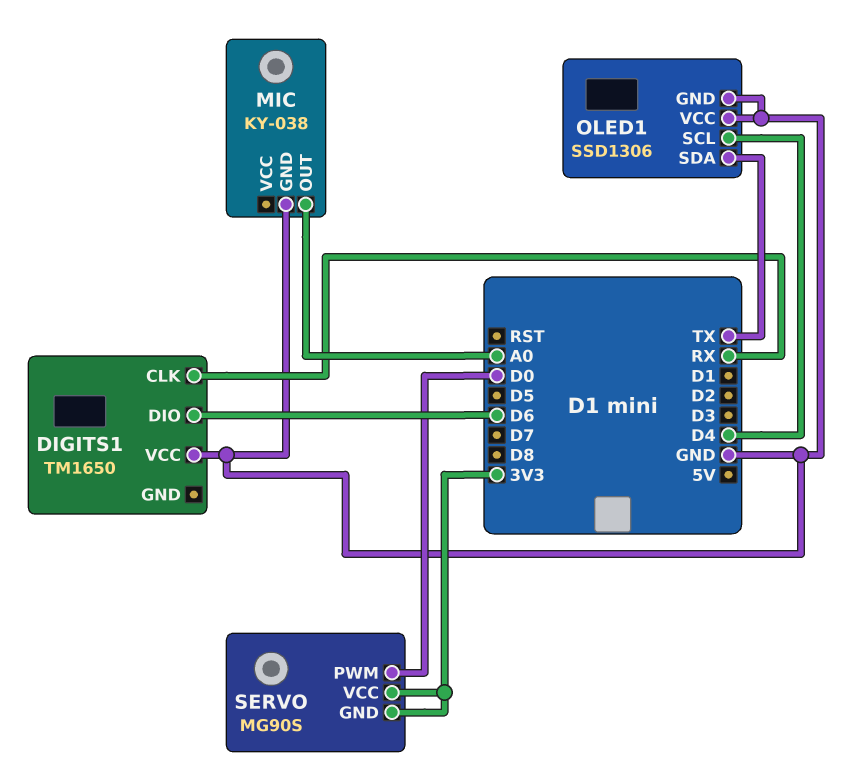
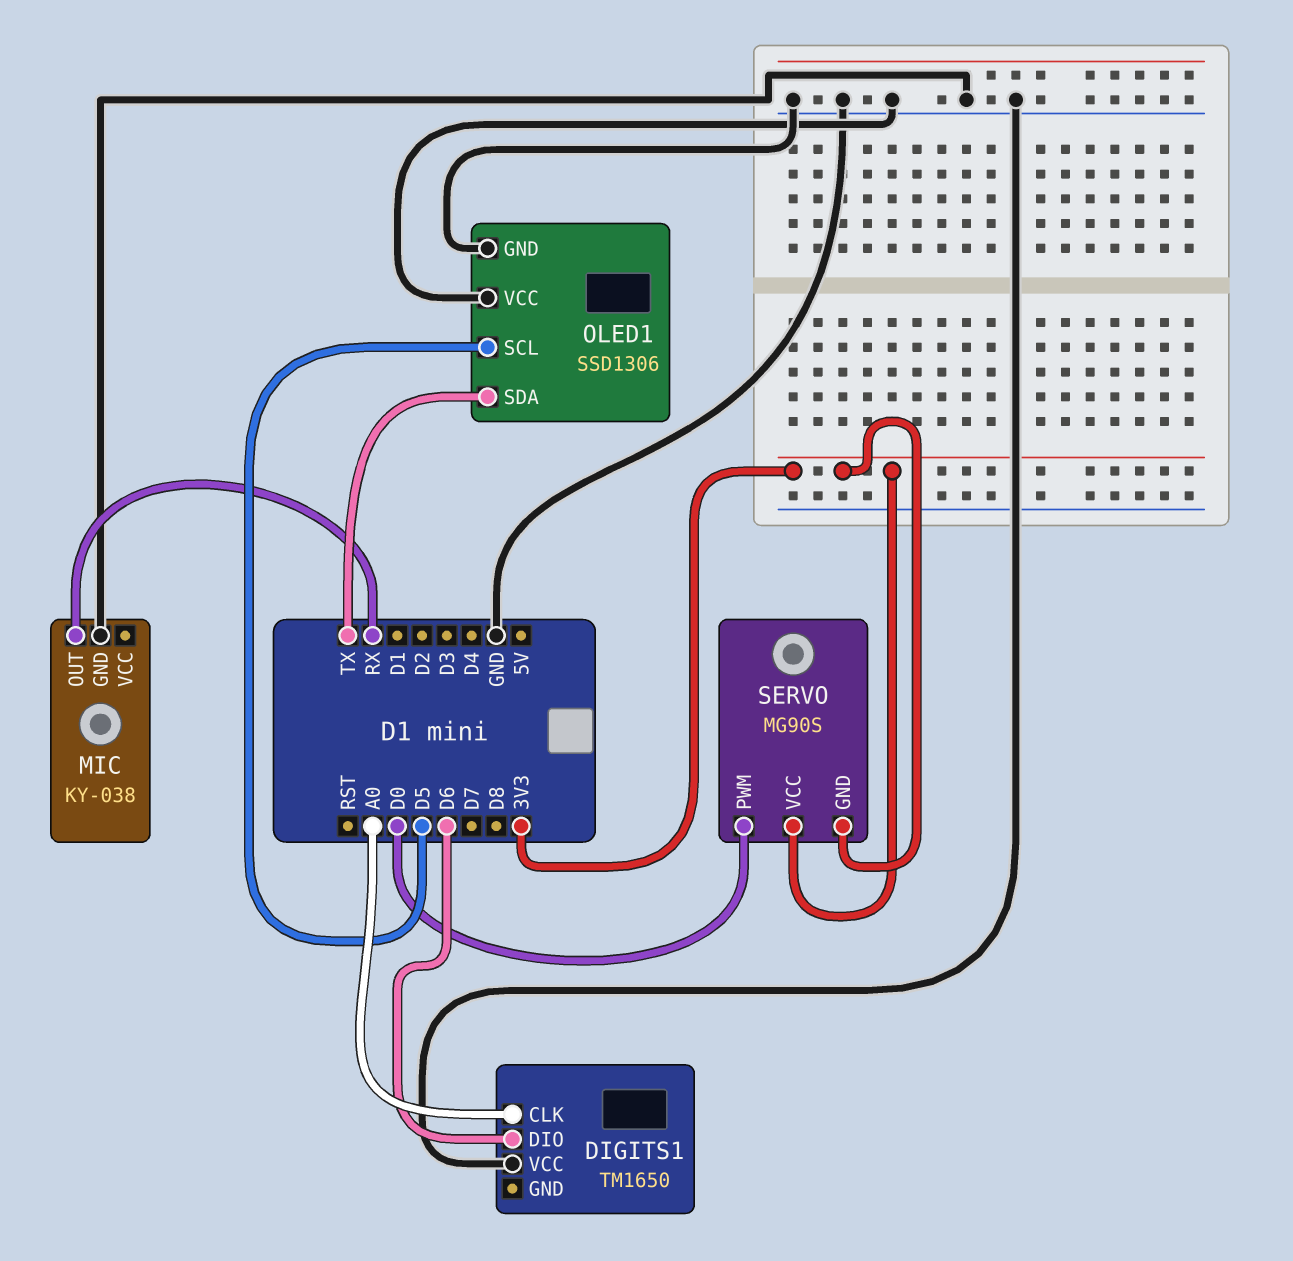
DIGITS1 pin CLK: RX -> A0
MIC pin OUT: A0 -> RX
OLED1 pin SCL: D4 -> D5

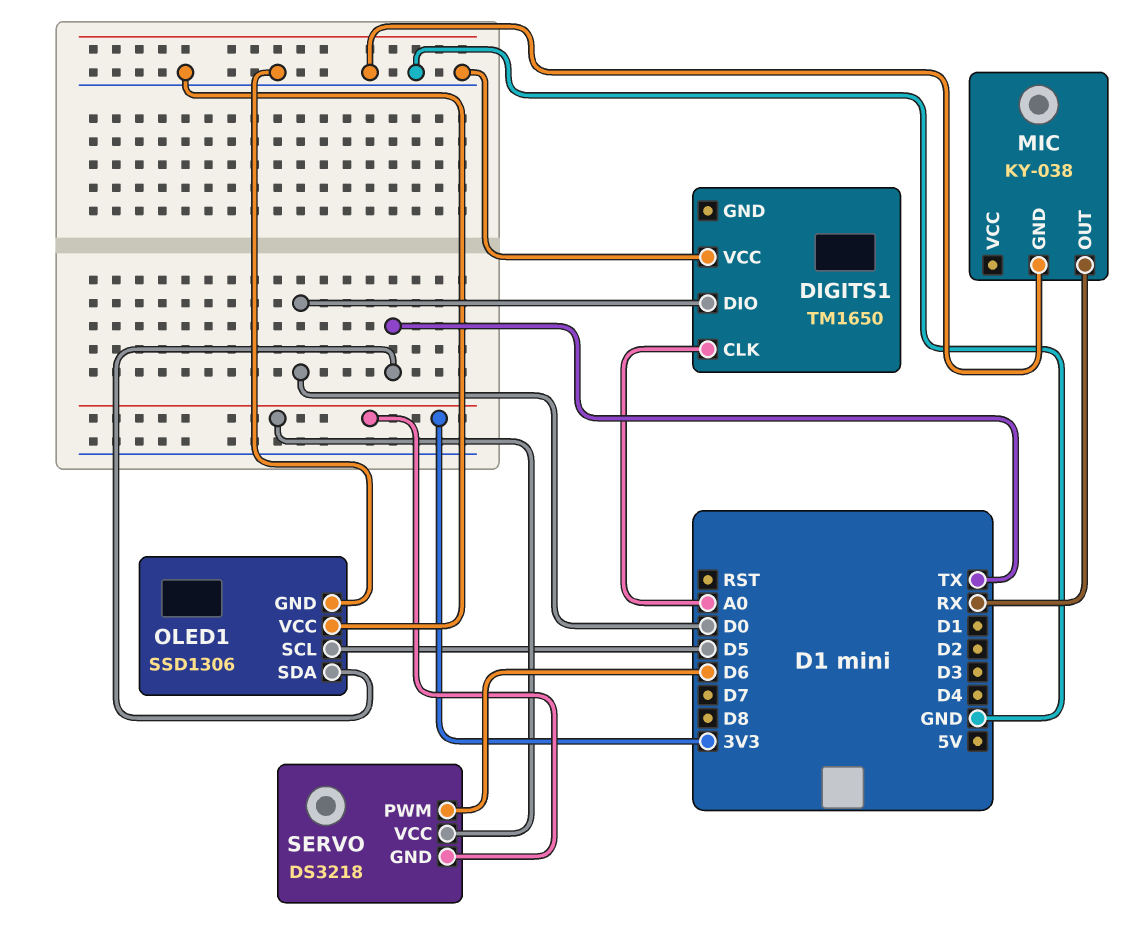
DIGITS1 pin DIO: D6 -> D0
SERVO: MG90S -> DS3218
SERVO pin PWM: D0 -> D6

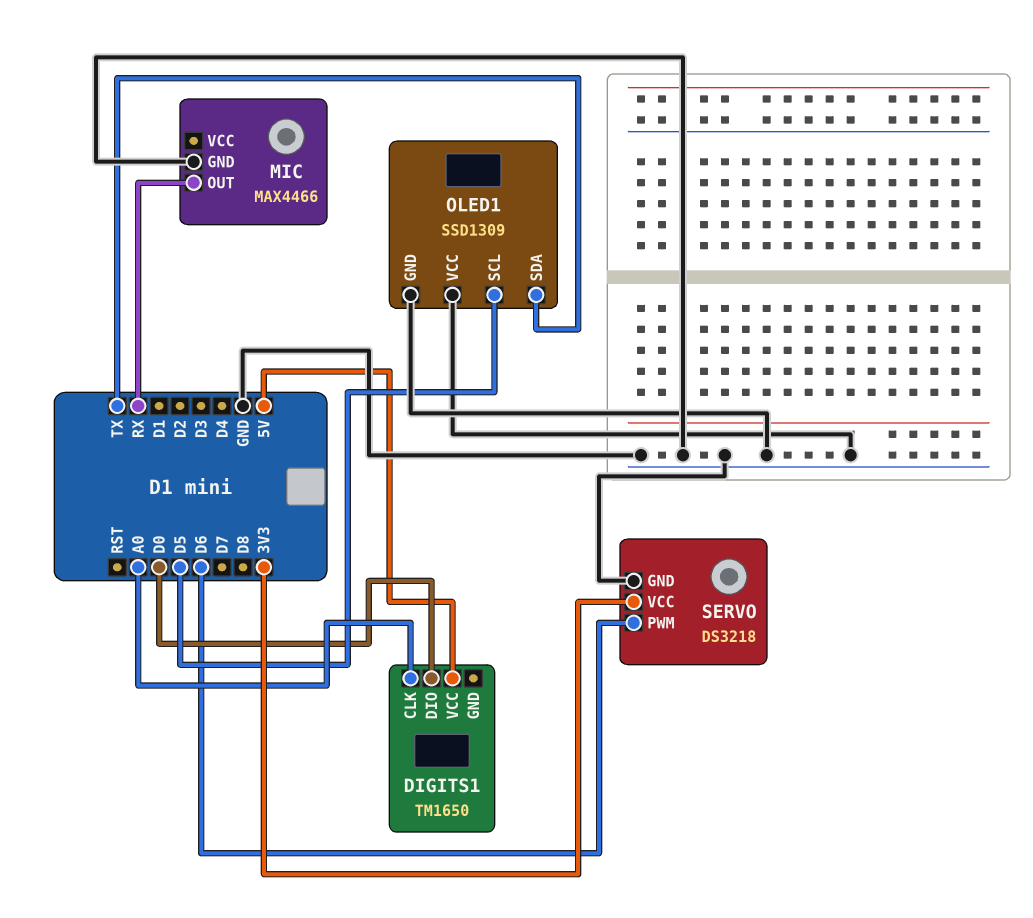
DIGITS1 pin VCC: GND -> 5V
MIC: KY-038 -> MAX4466
OLED1: SSD1306 -> SSD1309
SERVO pin GND: 3V3 -> GND

